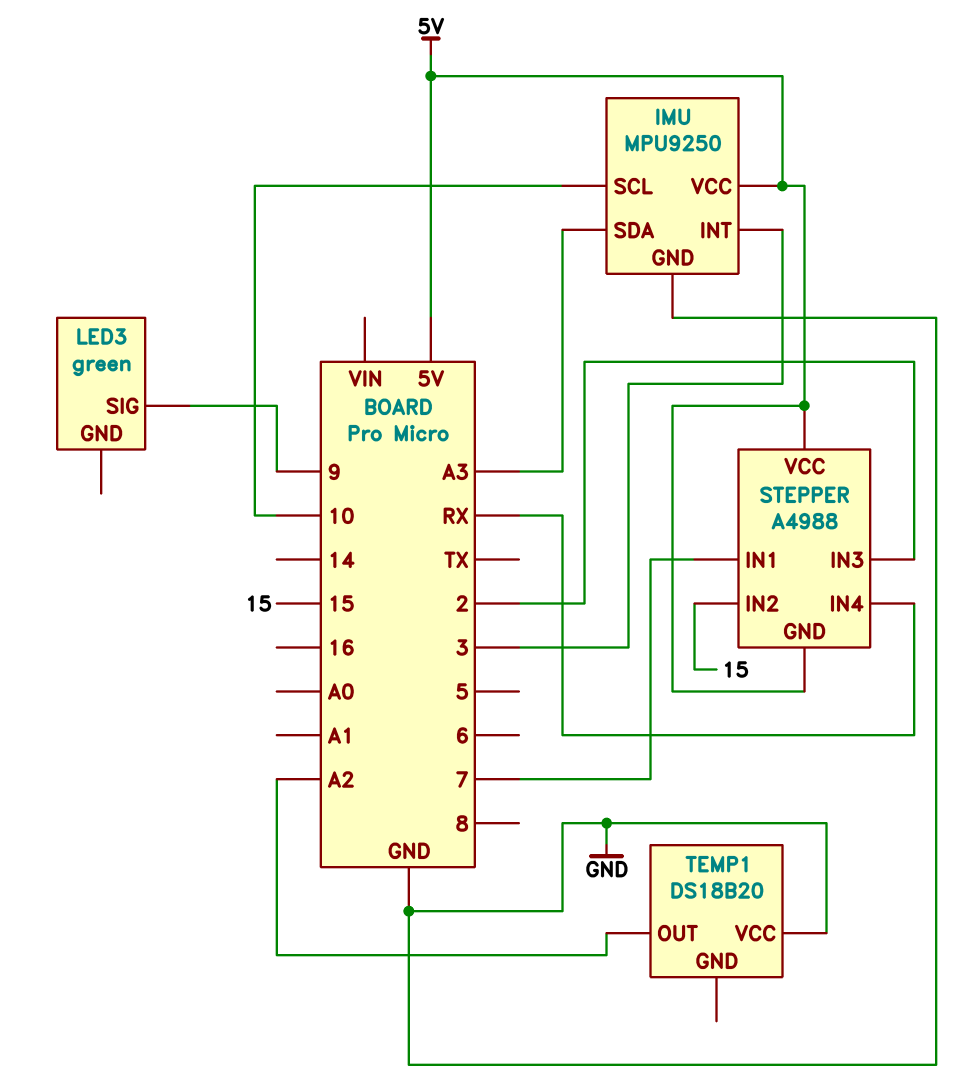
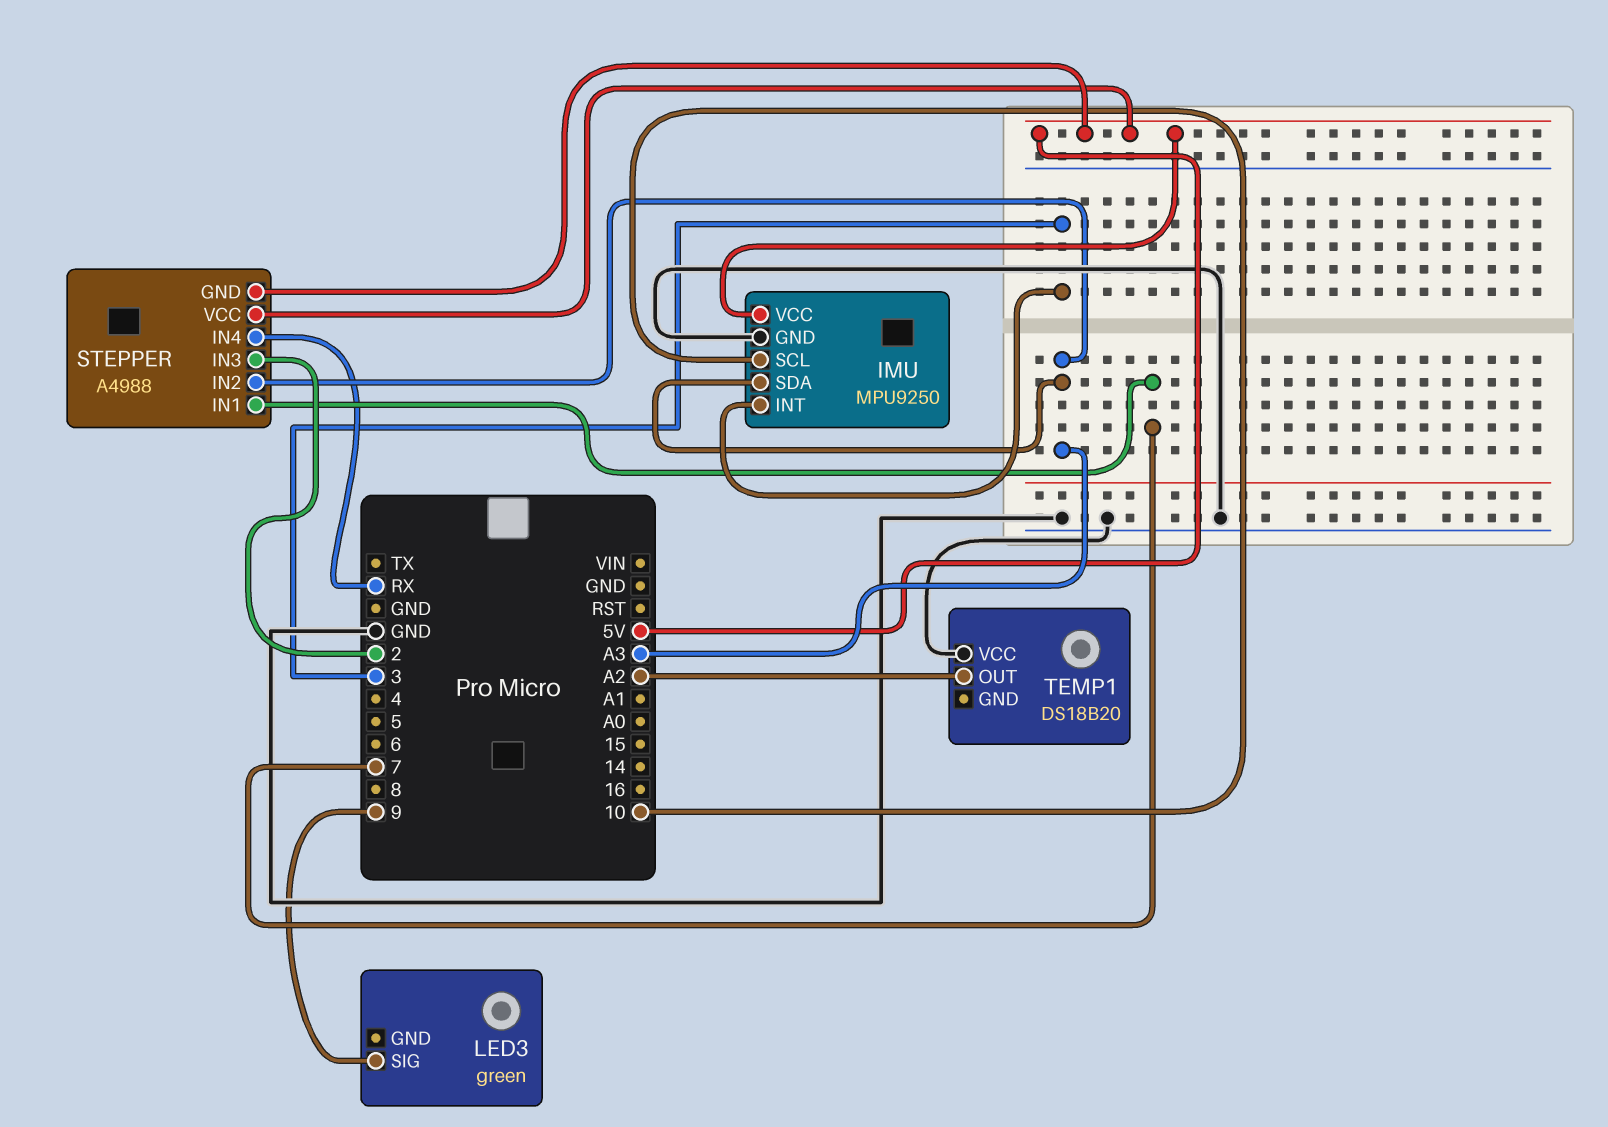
STEPPER pin IN2: 15 -> A3

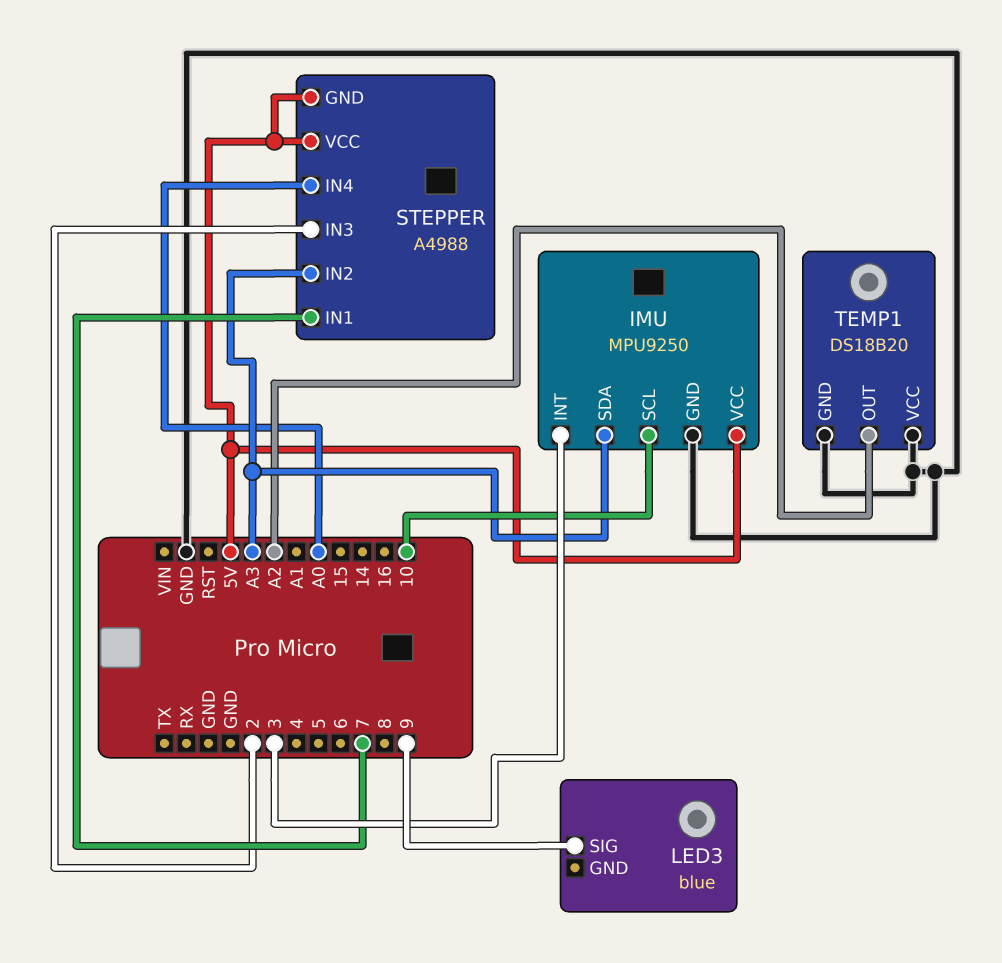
LED3: green -> blue
STEPPER pin IN4: RX -> A0
TEMP1 pin GND: none -> GND

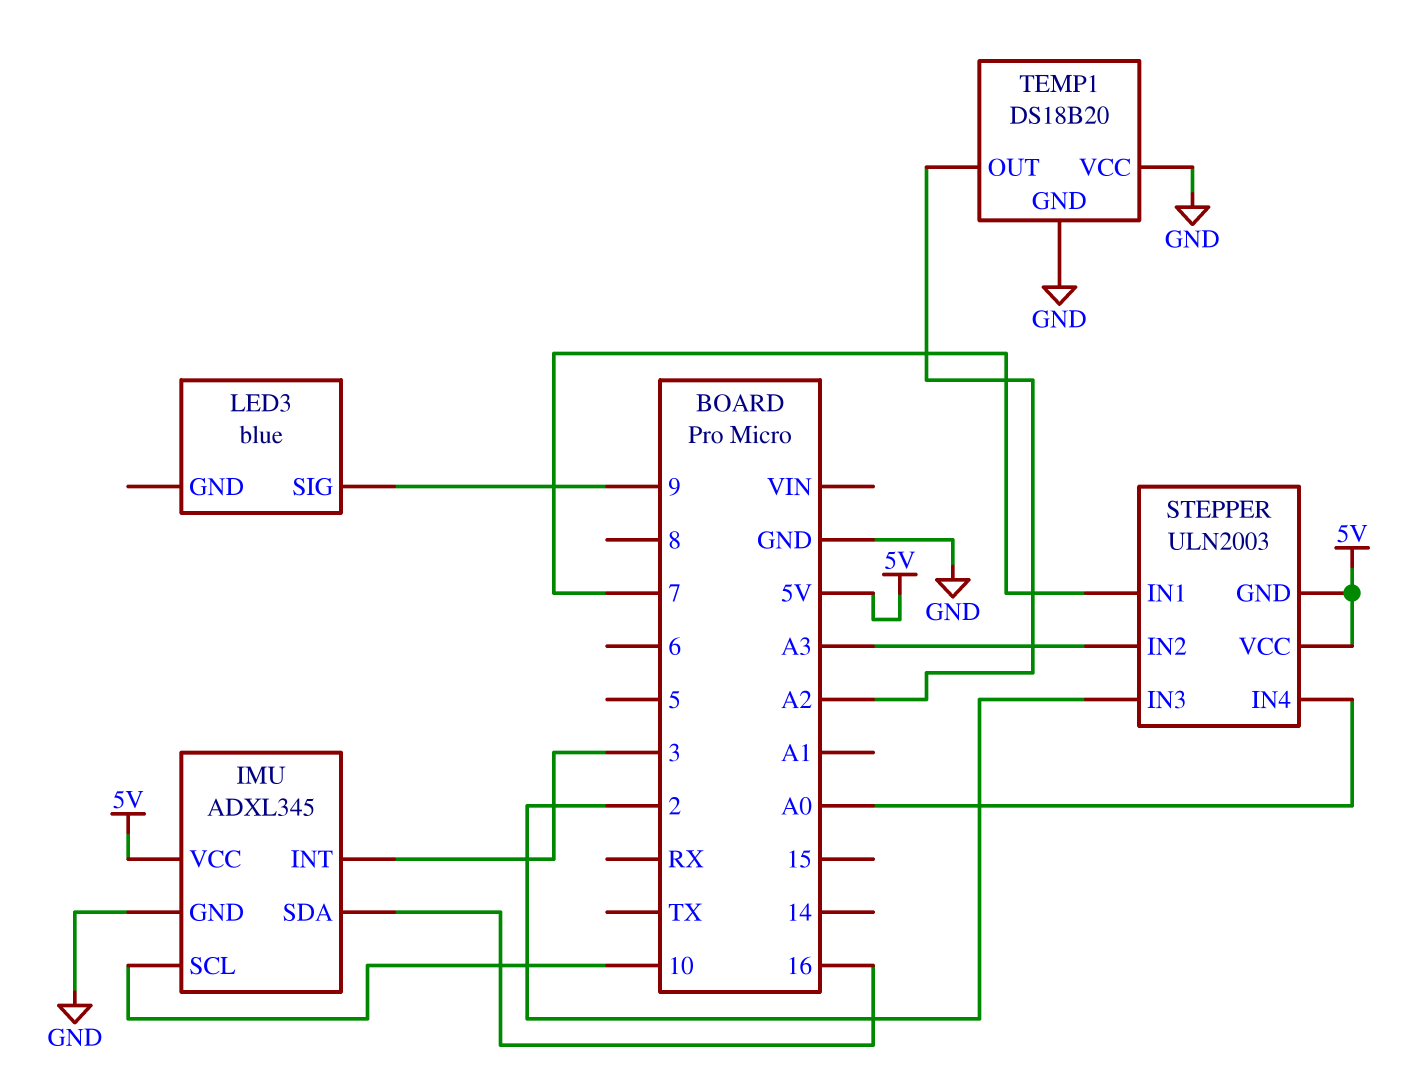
IMU: MPU9250 -> ADXL345
IMU pin SDA: A3 -> 16
STEPPER: A4988 -> ULN2003

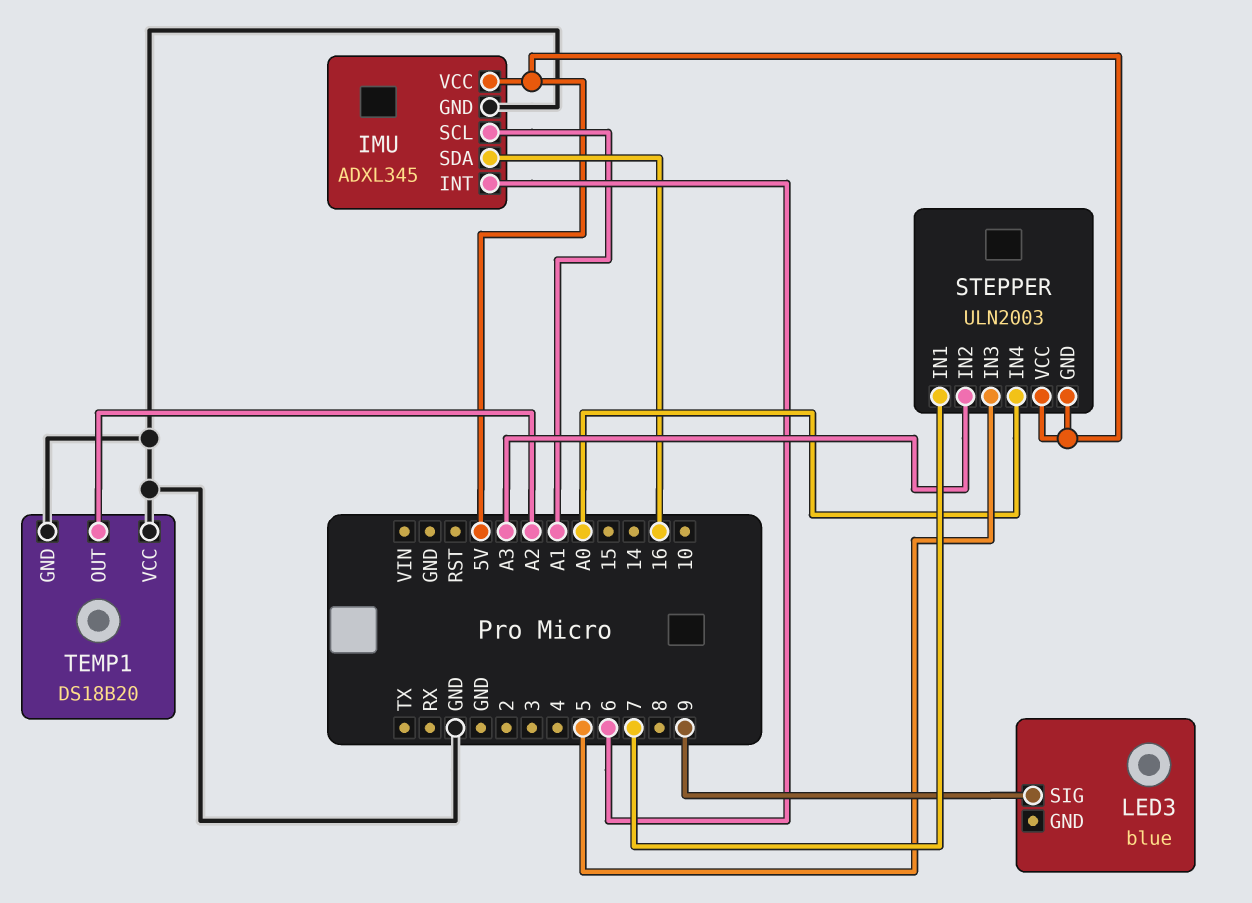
IMU pin INT: 3 -> 6
IMU pin SCL: 10 -> A1
STEPPER pin IN3: 2 -> 5

